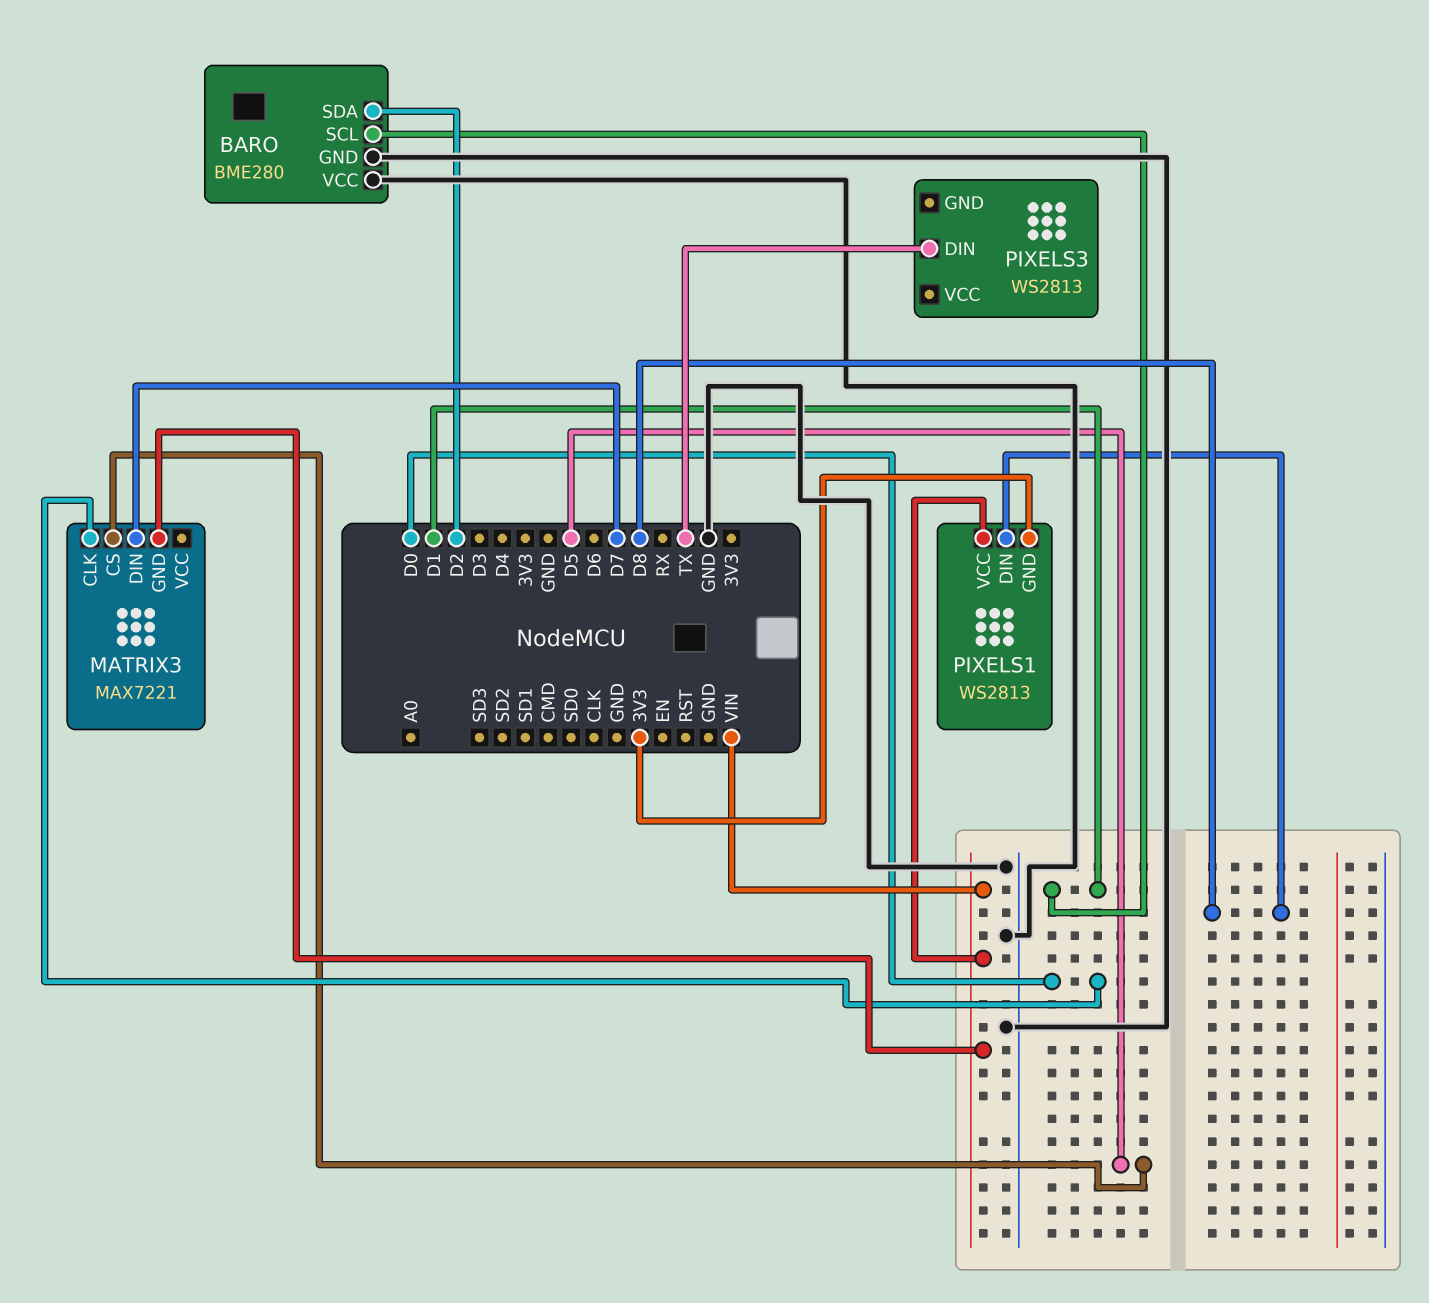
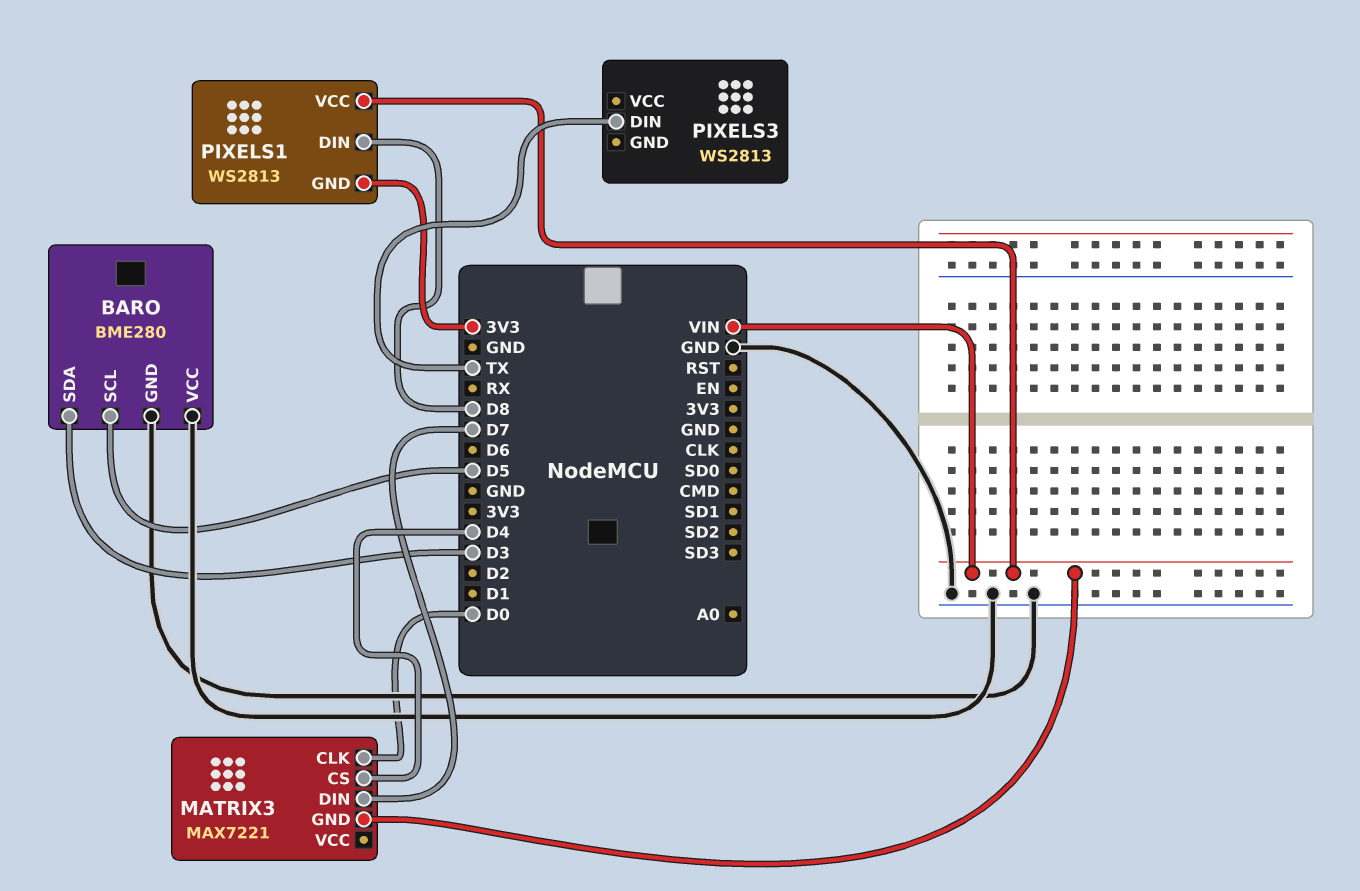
BARO pin SCL: D1 -> D5
BARO pin SDA: D2 -> D3
MATRIX3 pin CS: D5 -> D4

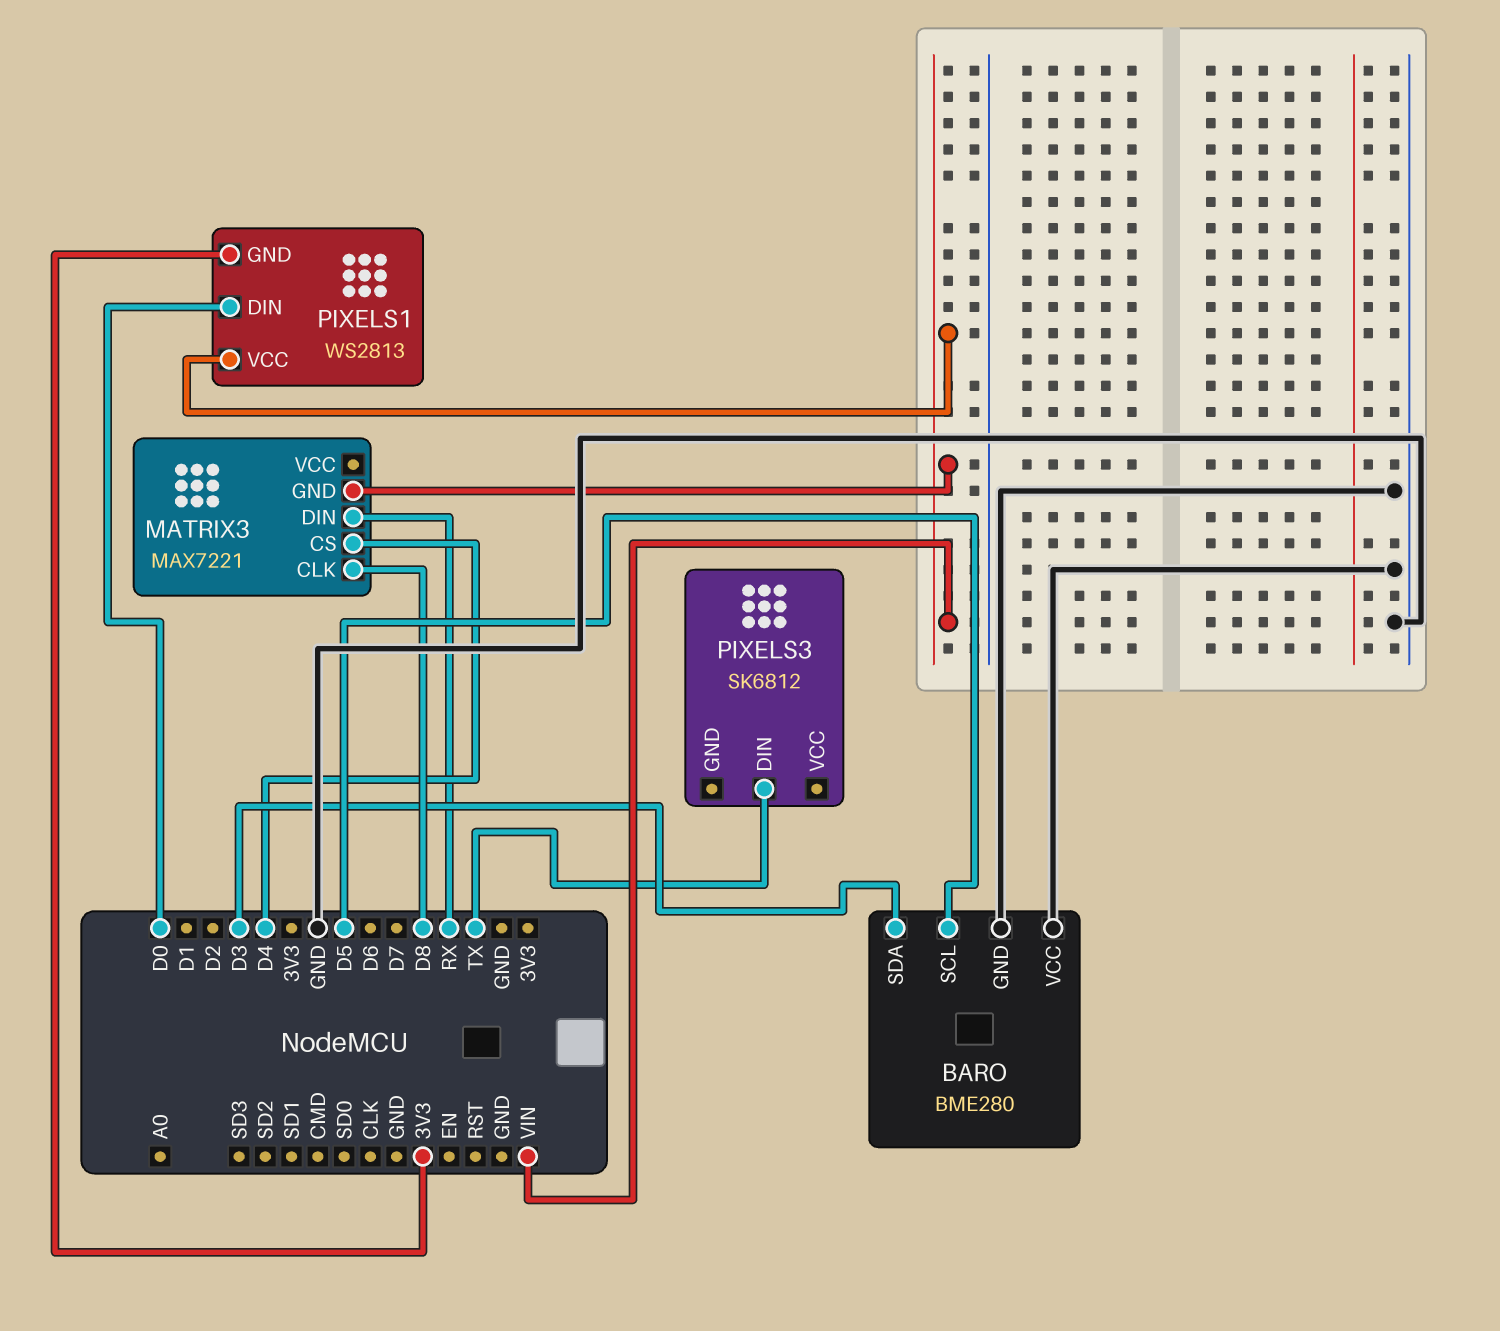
MATRIX3 pin CLK: D0 -> D8
MATRIX3 pin DIN: D7 -> RX
PIXELS1 pin DIN: D8 -> D0
PIXELS3: WS2813 -> SK6812

